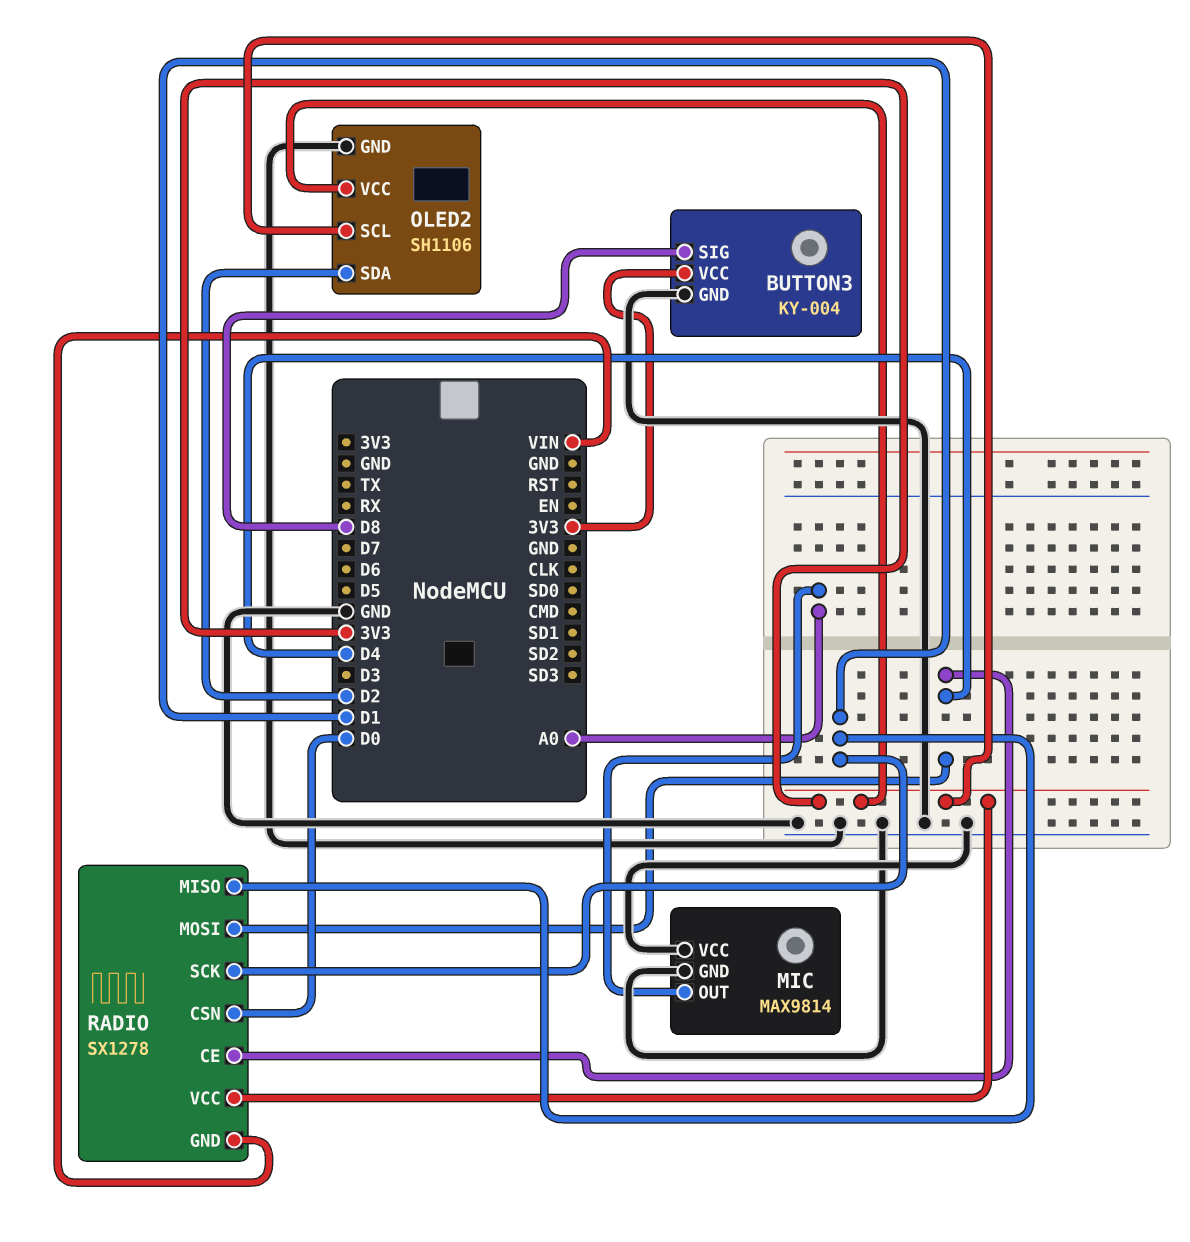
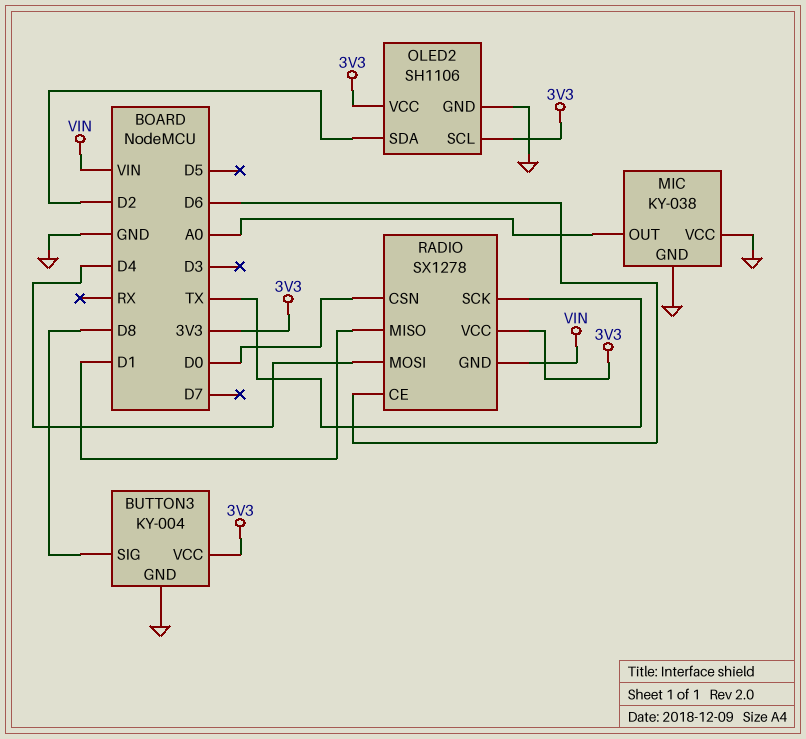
MIC: MAX9814 -> KY-038
RADIO pin CE: D4 -> D6
RADIO pin SCK: D1 -> TX

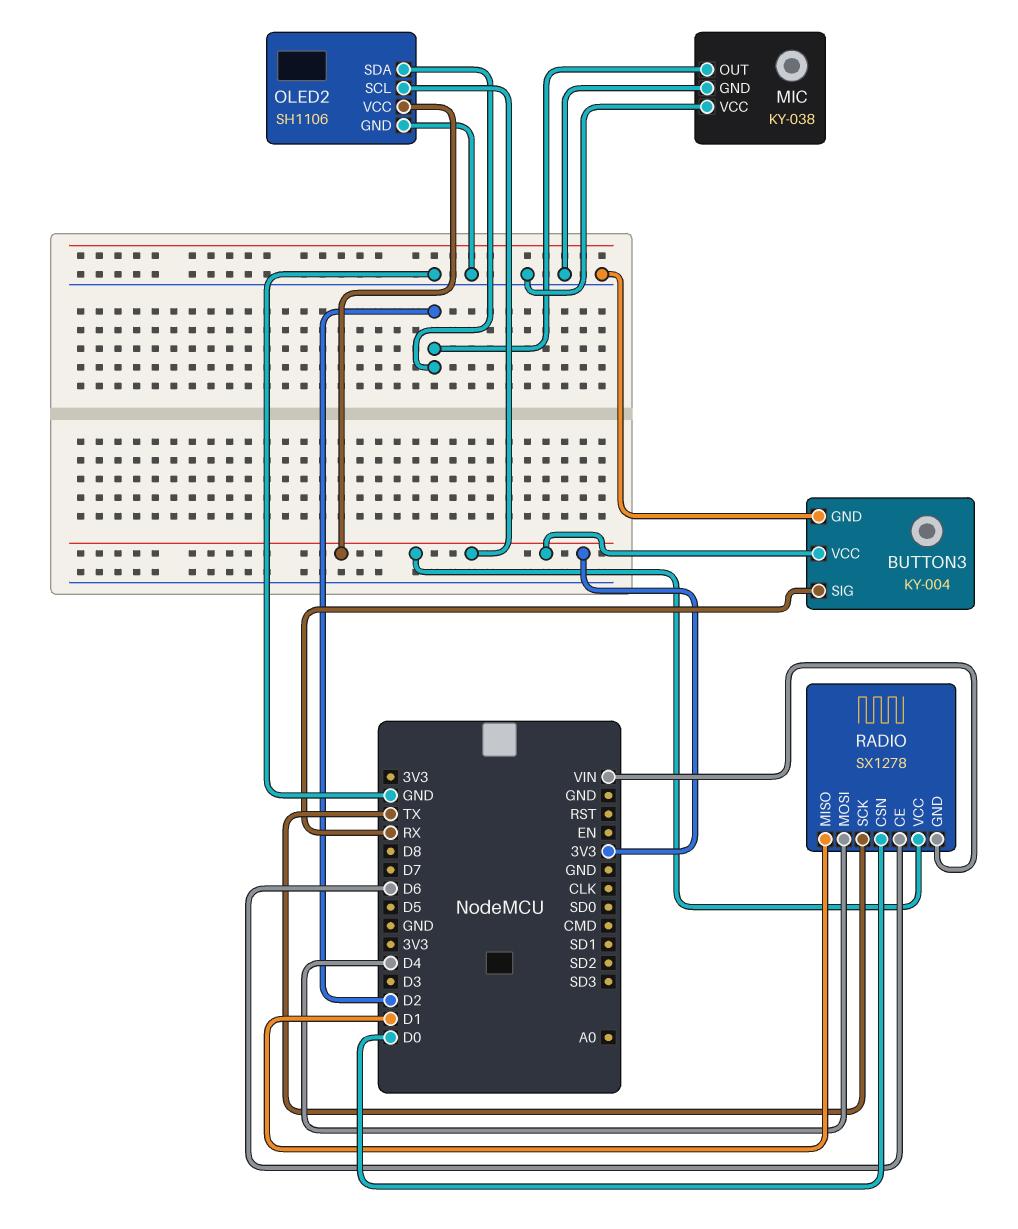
BUTTON3 pin SIG: D8 -> RX
MIC pin OUT: A0 -> D2

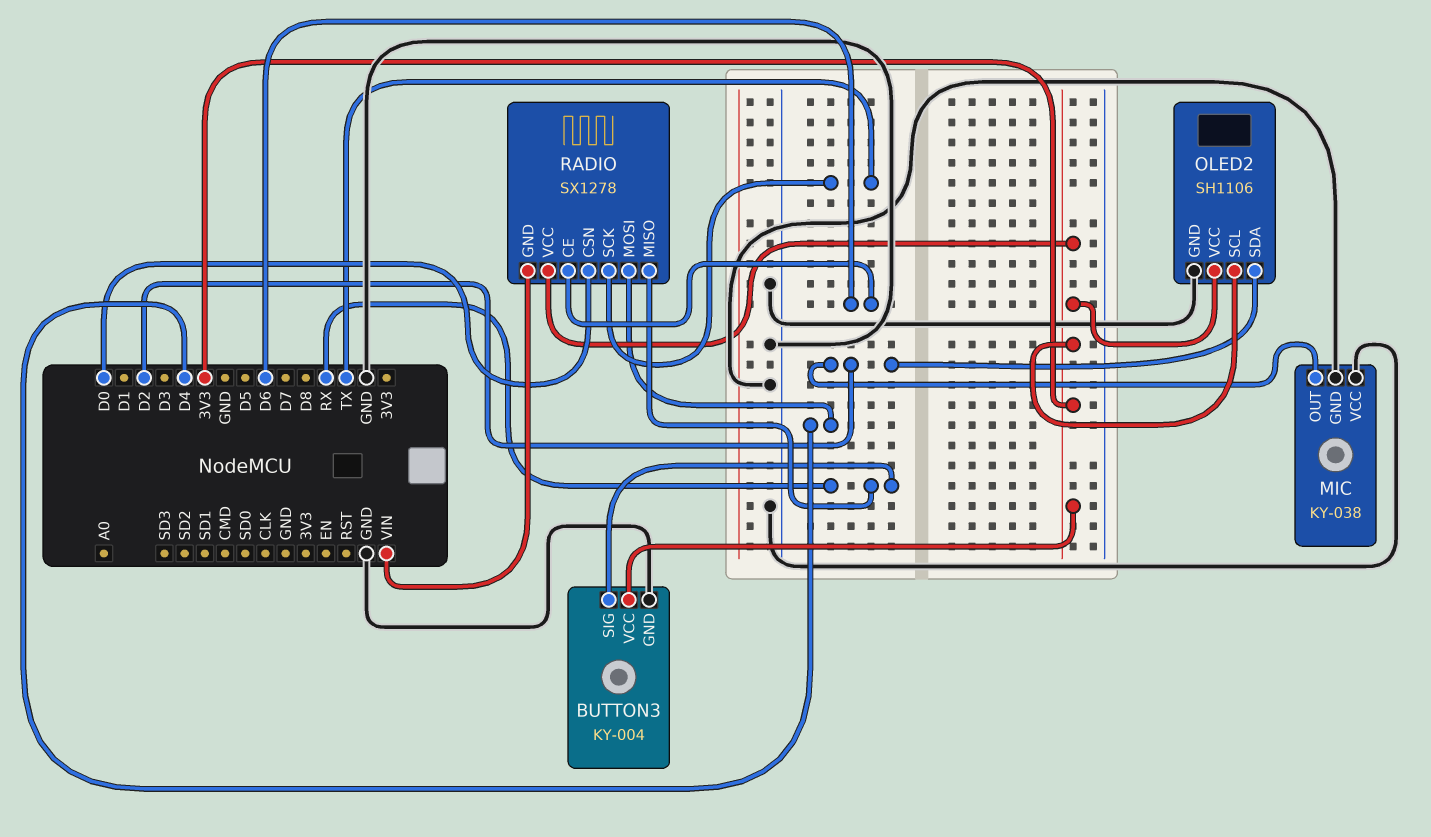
RADIO pin MISO: D1 -> RX

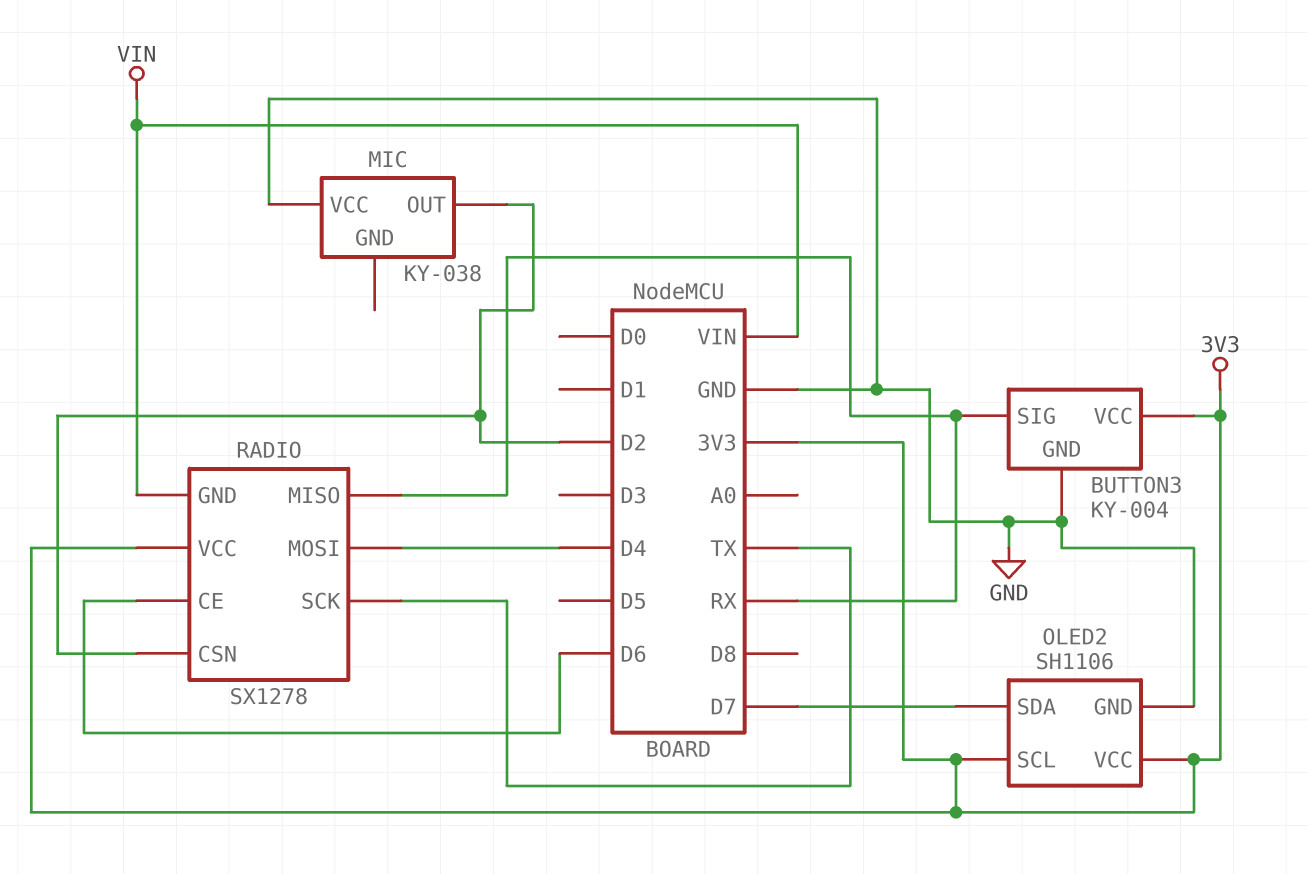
MIC pin GND: GND -> none
OLED2 pin SDA: D2 -> D7
RADIO pin CSN: D0 -> D2

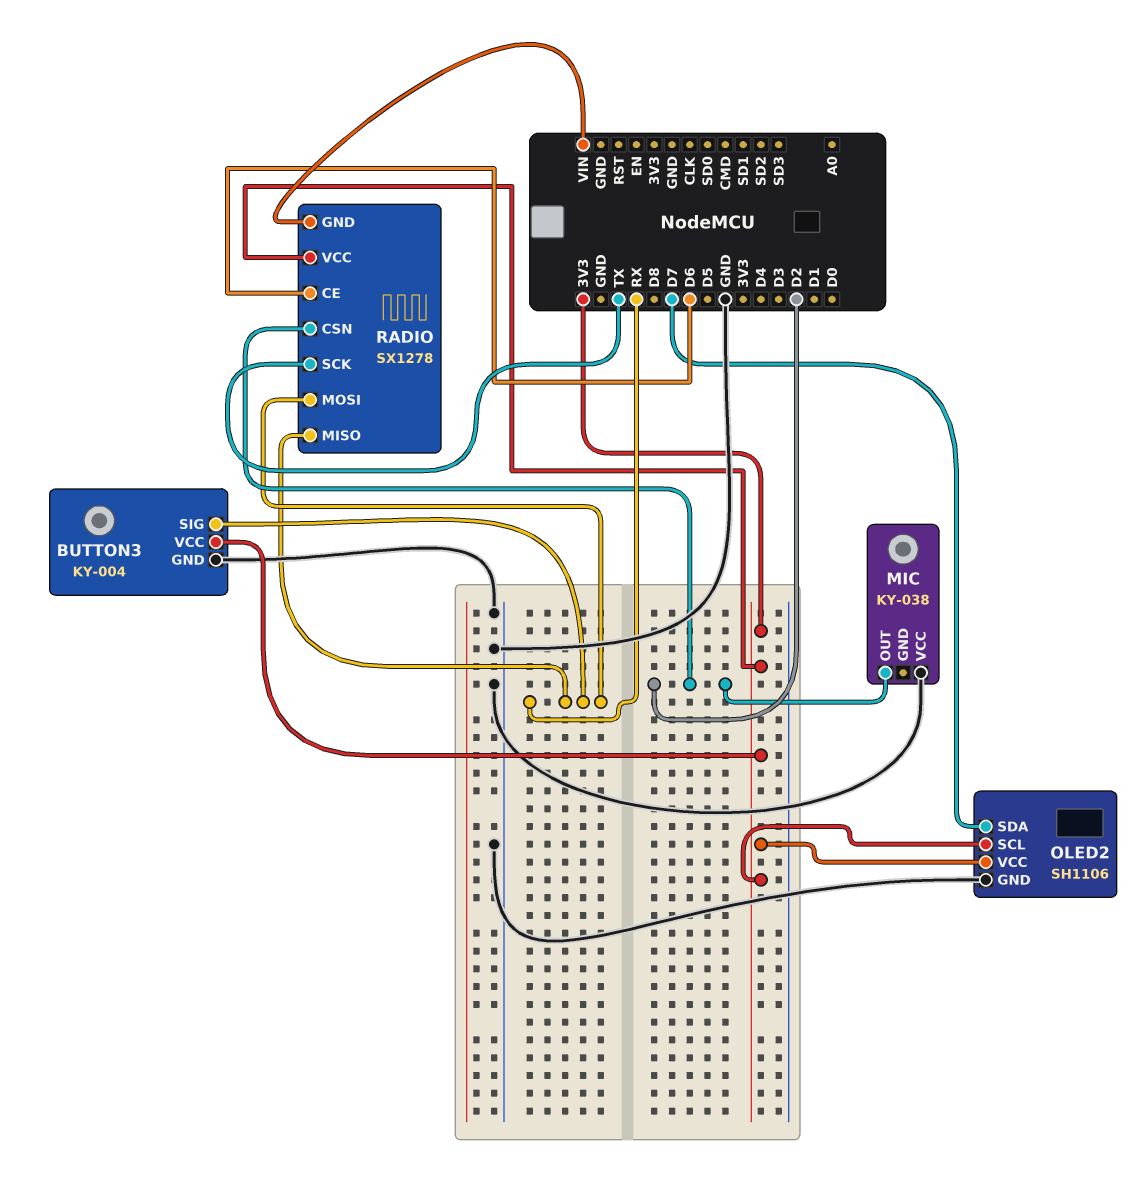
RADIO pin MOSI: D4 -> RX

